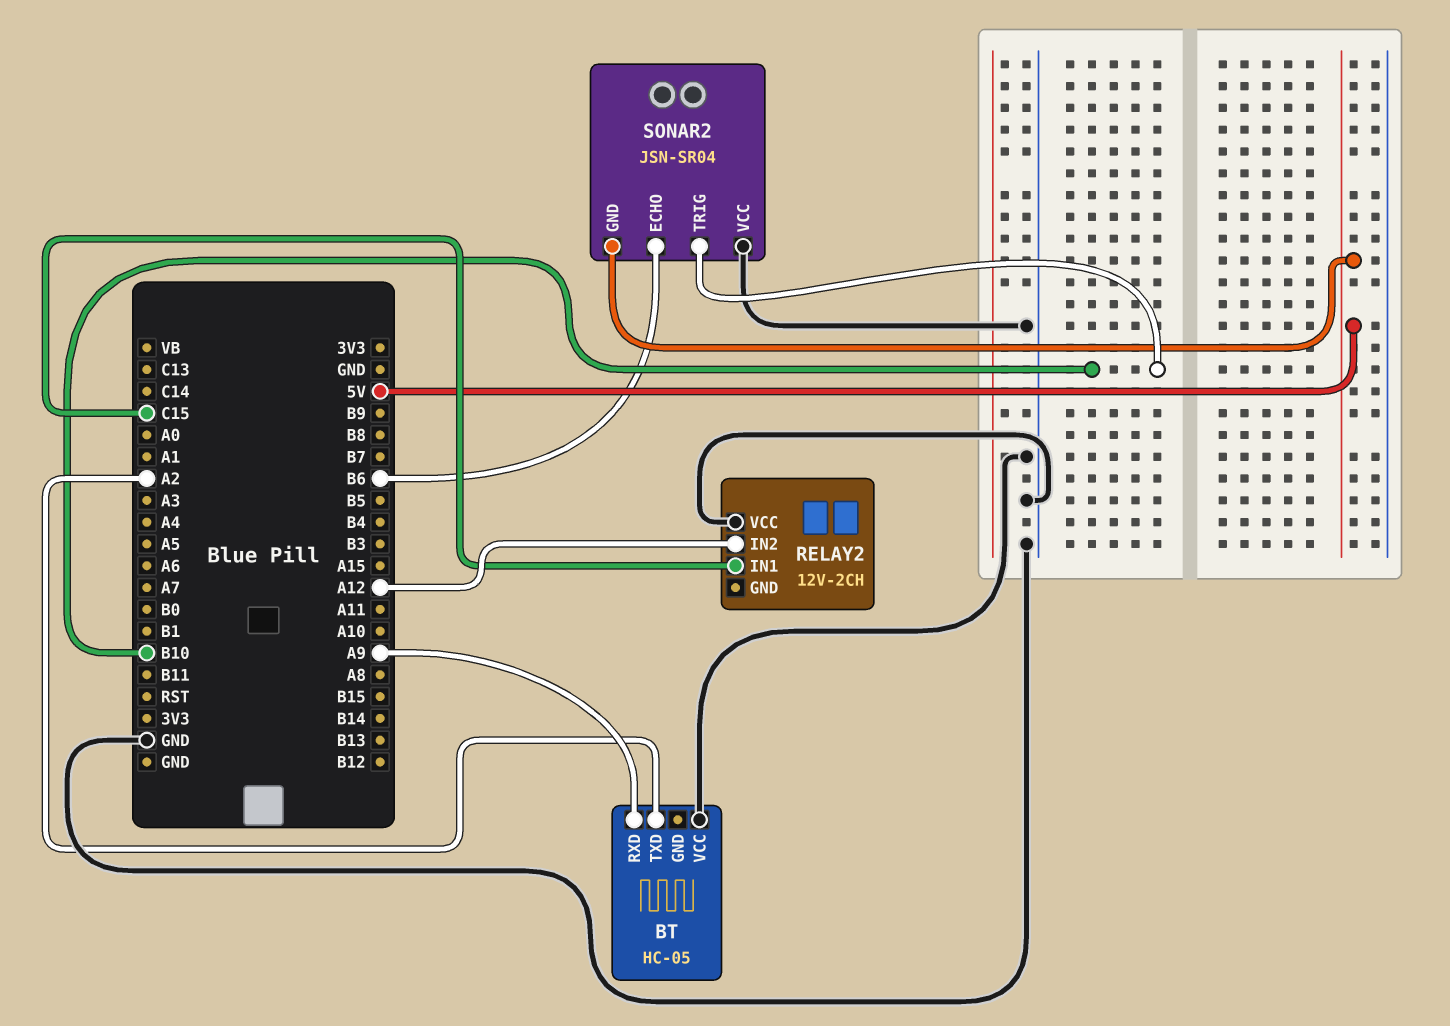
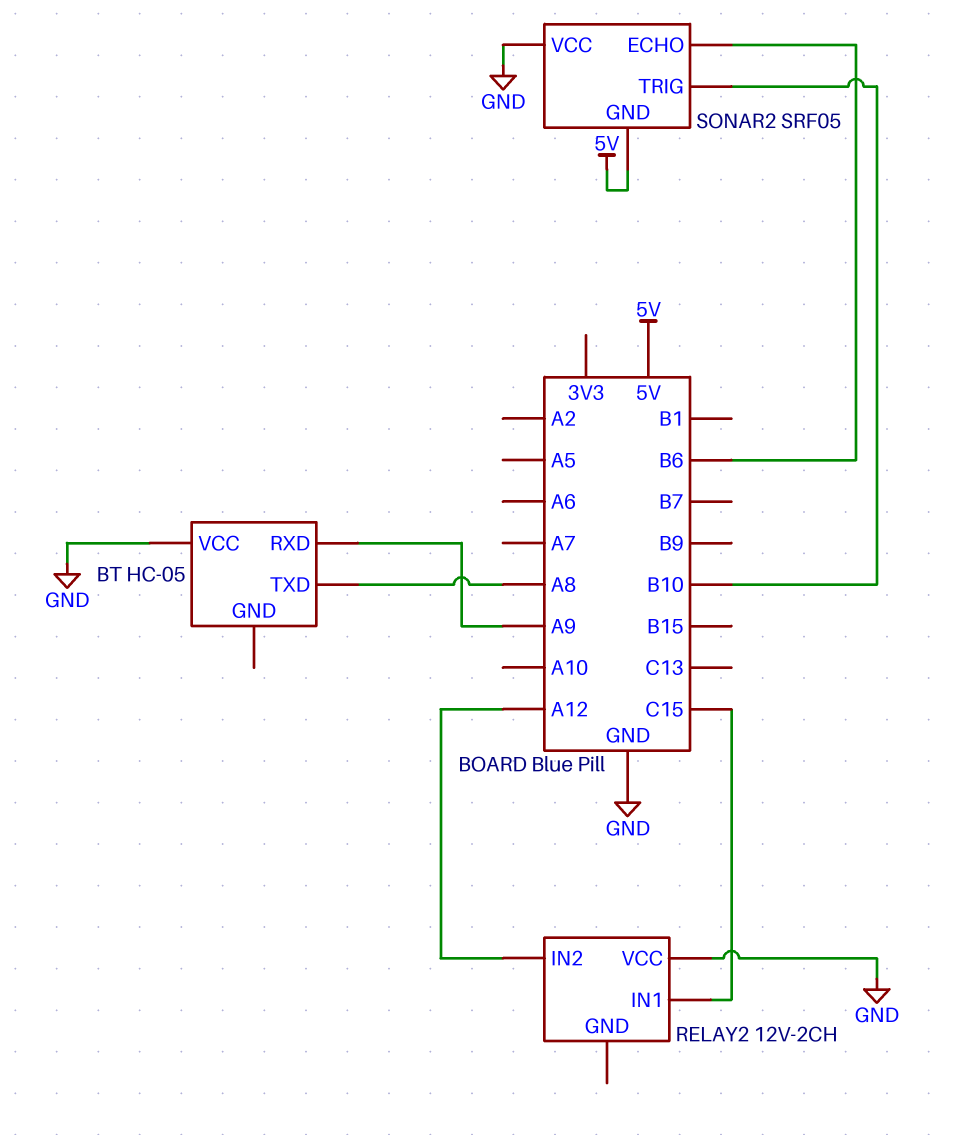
BT pin TXD: A2 -> A8
SONAR2: JSN-SR04 -> SRF05

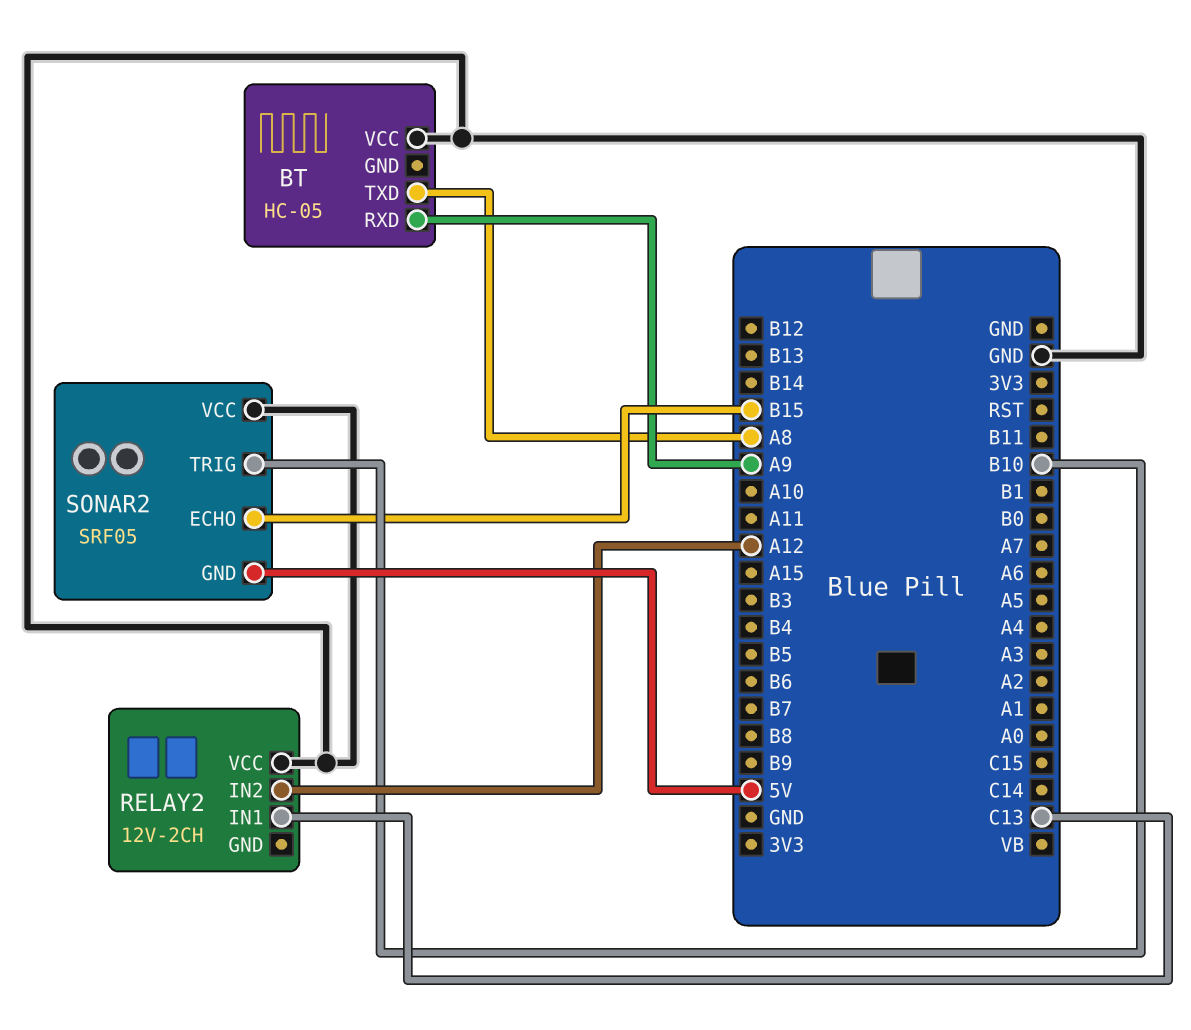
RELAY2 pin IN1: C15 -> C13
SONAR2 pin ECHO: B6 -> B15

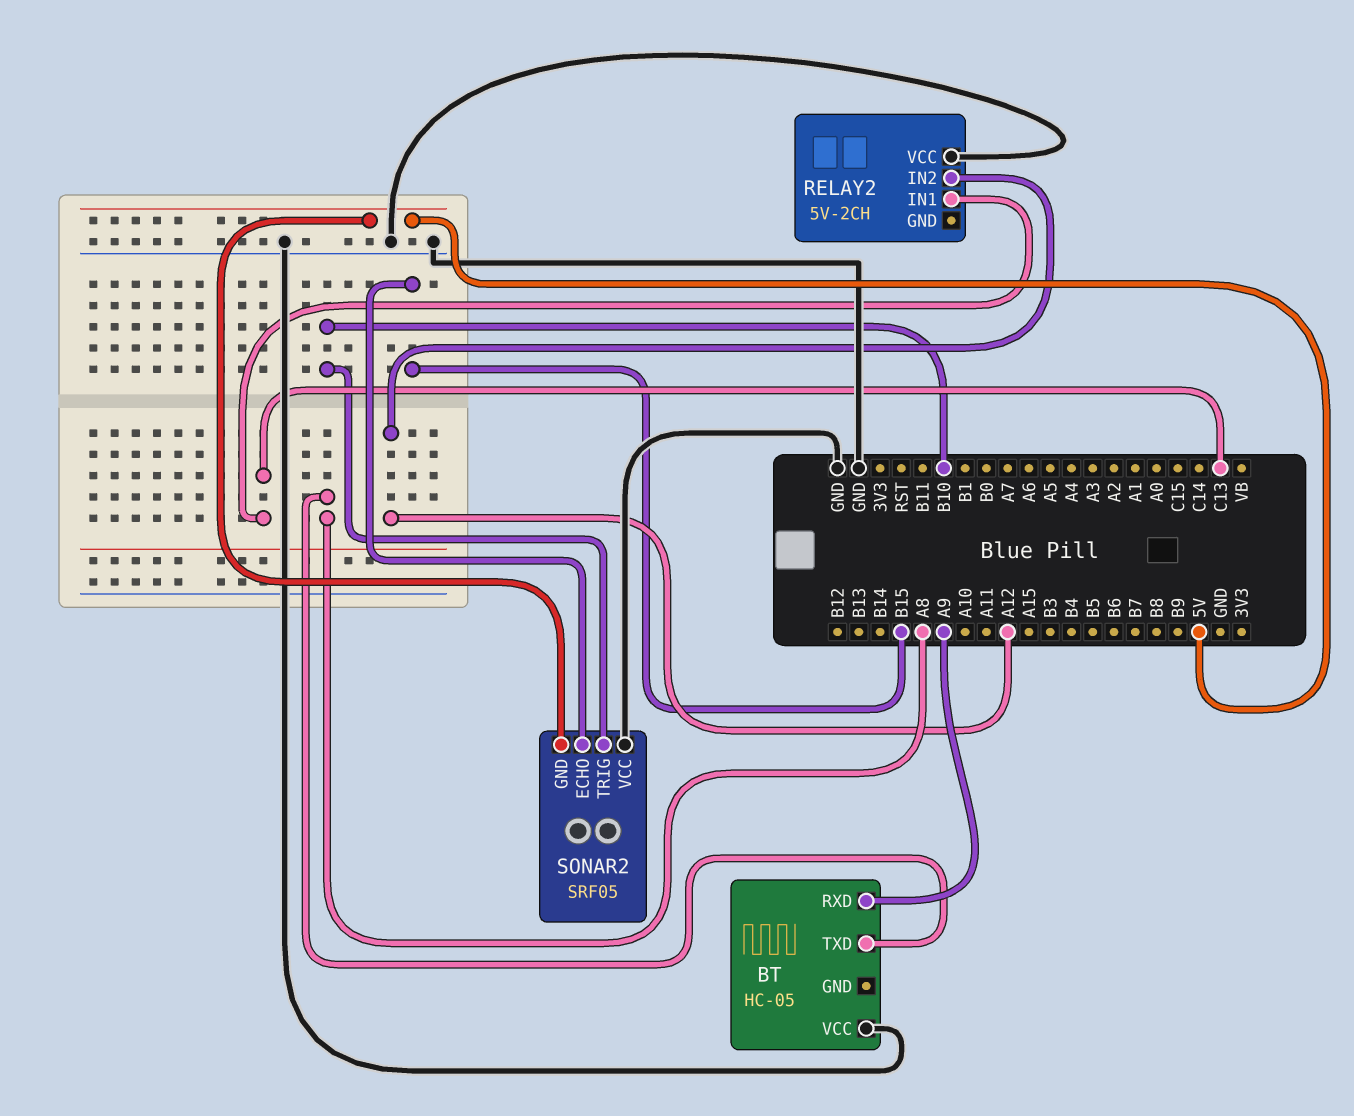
RELAY2: 12V-2CH -> 5V-2CH

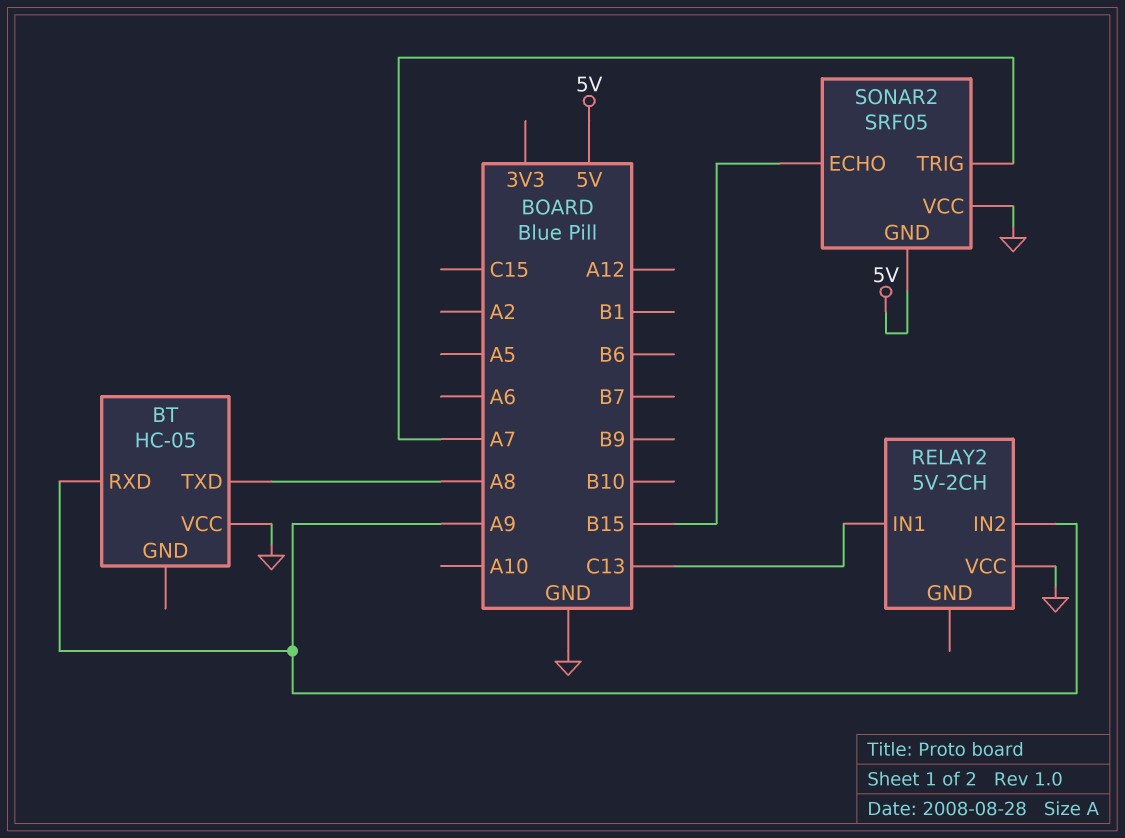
RELAY2 pin IN2: A12 -> A9
SONAR2 pin TRIG: B10 -> A7

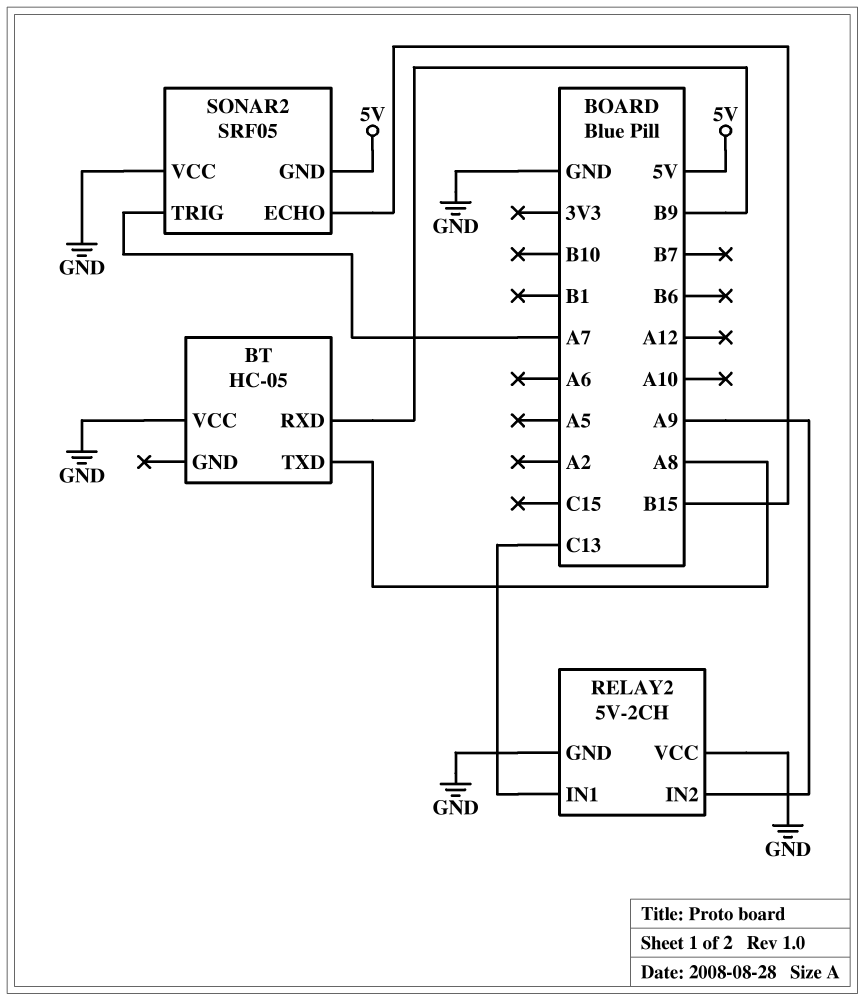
BT pin RXD: A9 -> B9
RELAY2 pin GND: none -> GND

